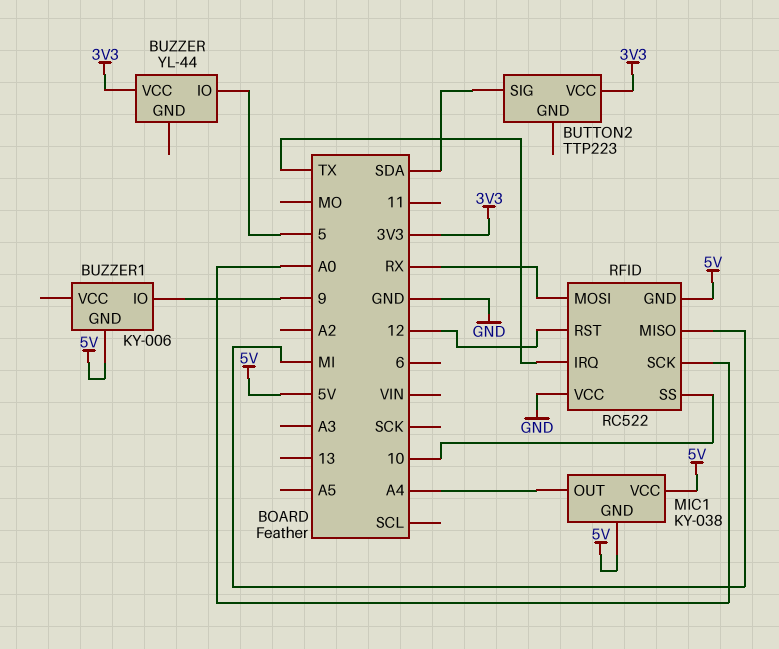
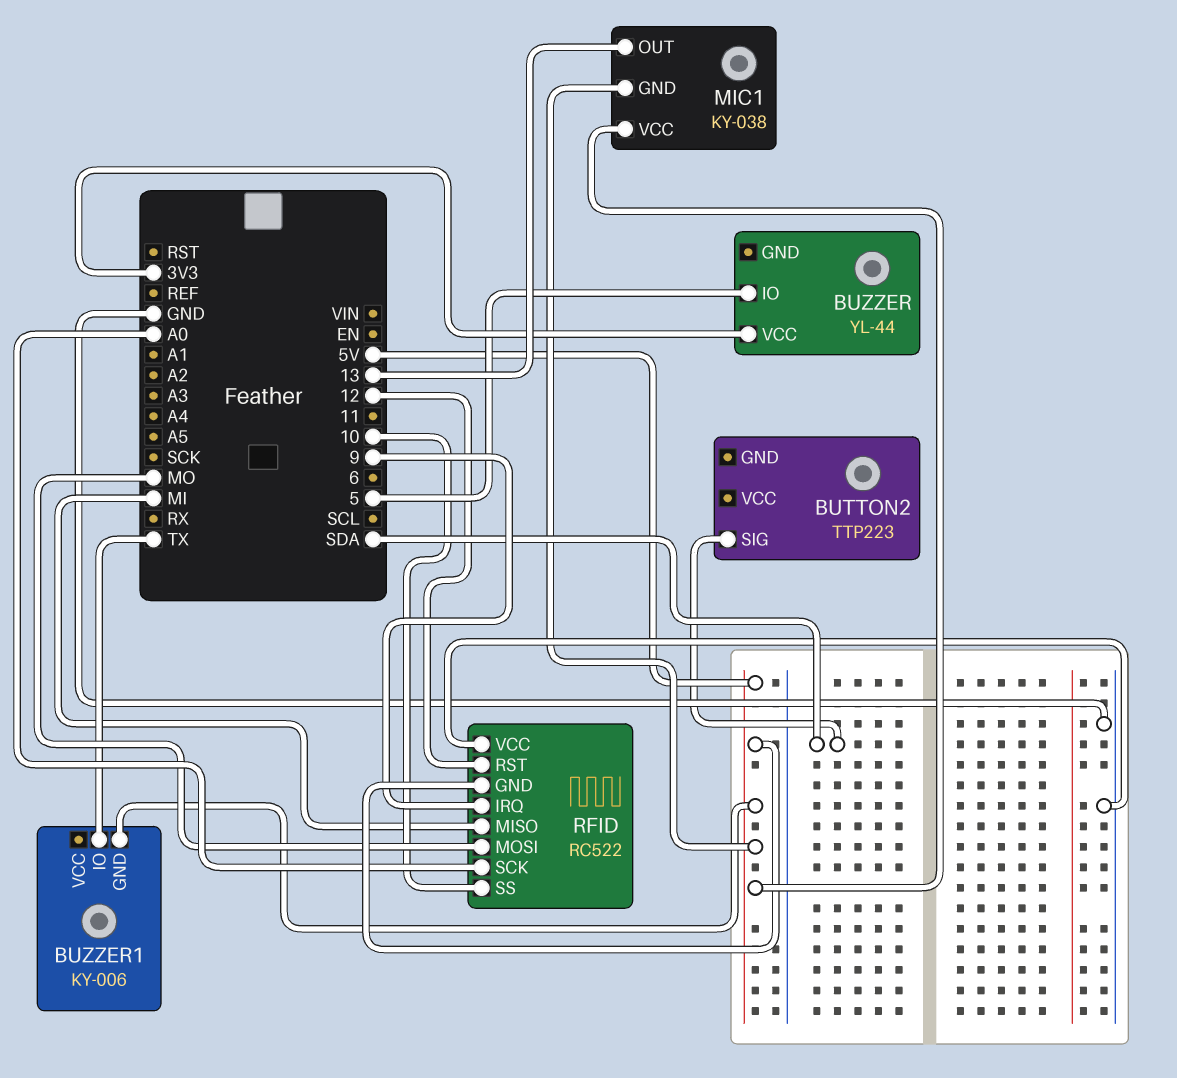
BUTTON2 pin VCC: 3V3 -> none
BUZZER1 pin IO: 9 -> TX
MIC1 pin OUT: A4 -> 13
RFID pin IRQ: TX -> 9
RFID pin MOSI: RX -> MO

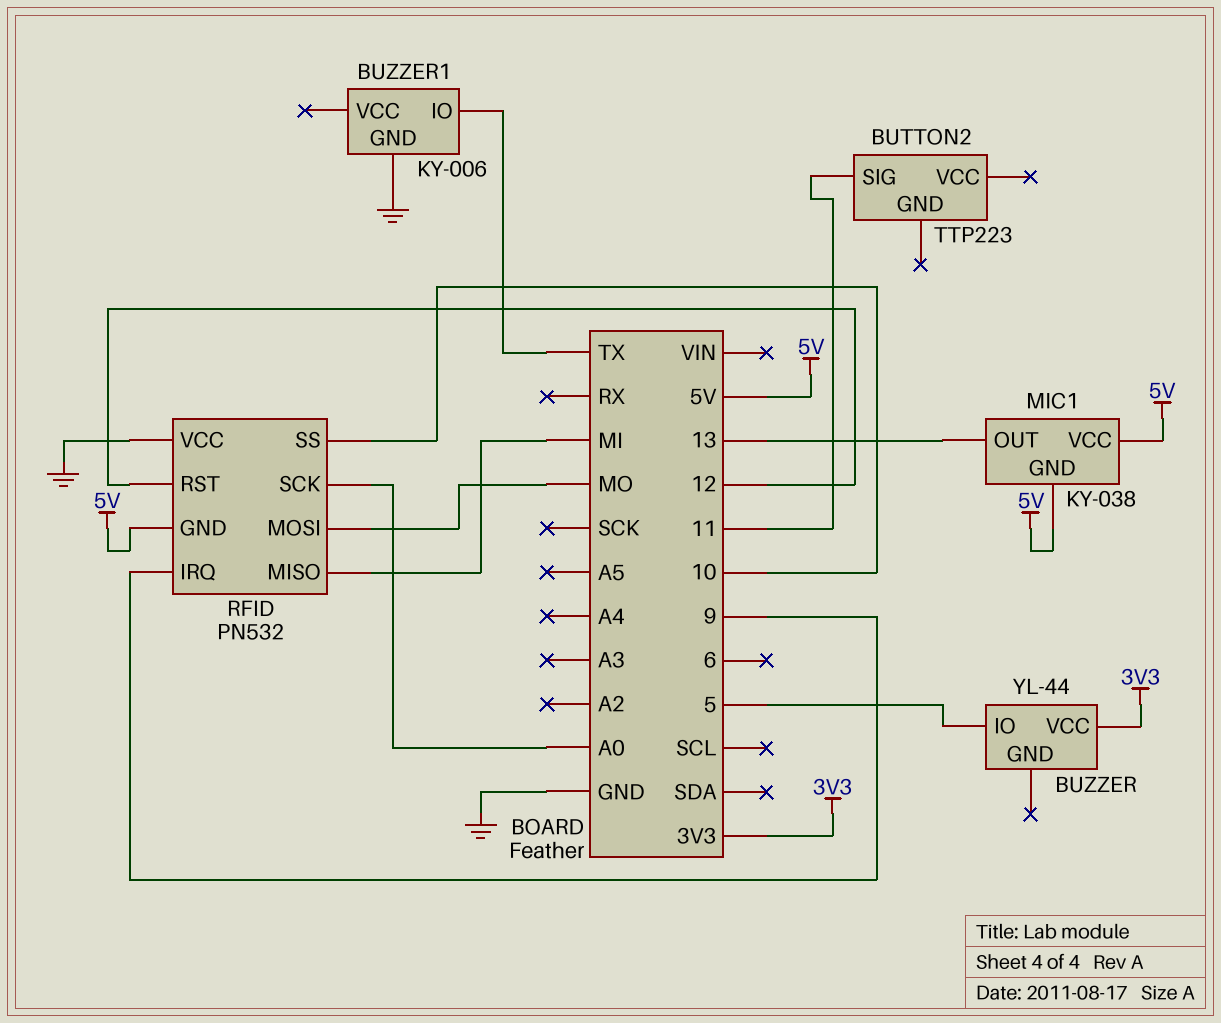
BUTTON2 pin SIG: SDA -> 11
BUZZER1 pin GND: 5V -> GND
RFID: RC522 -> PN532

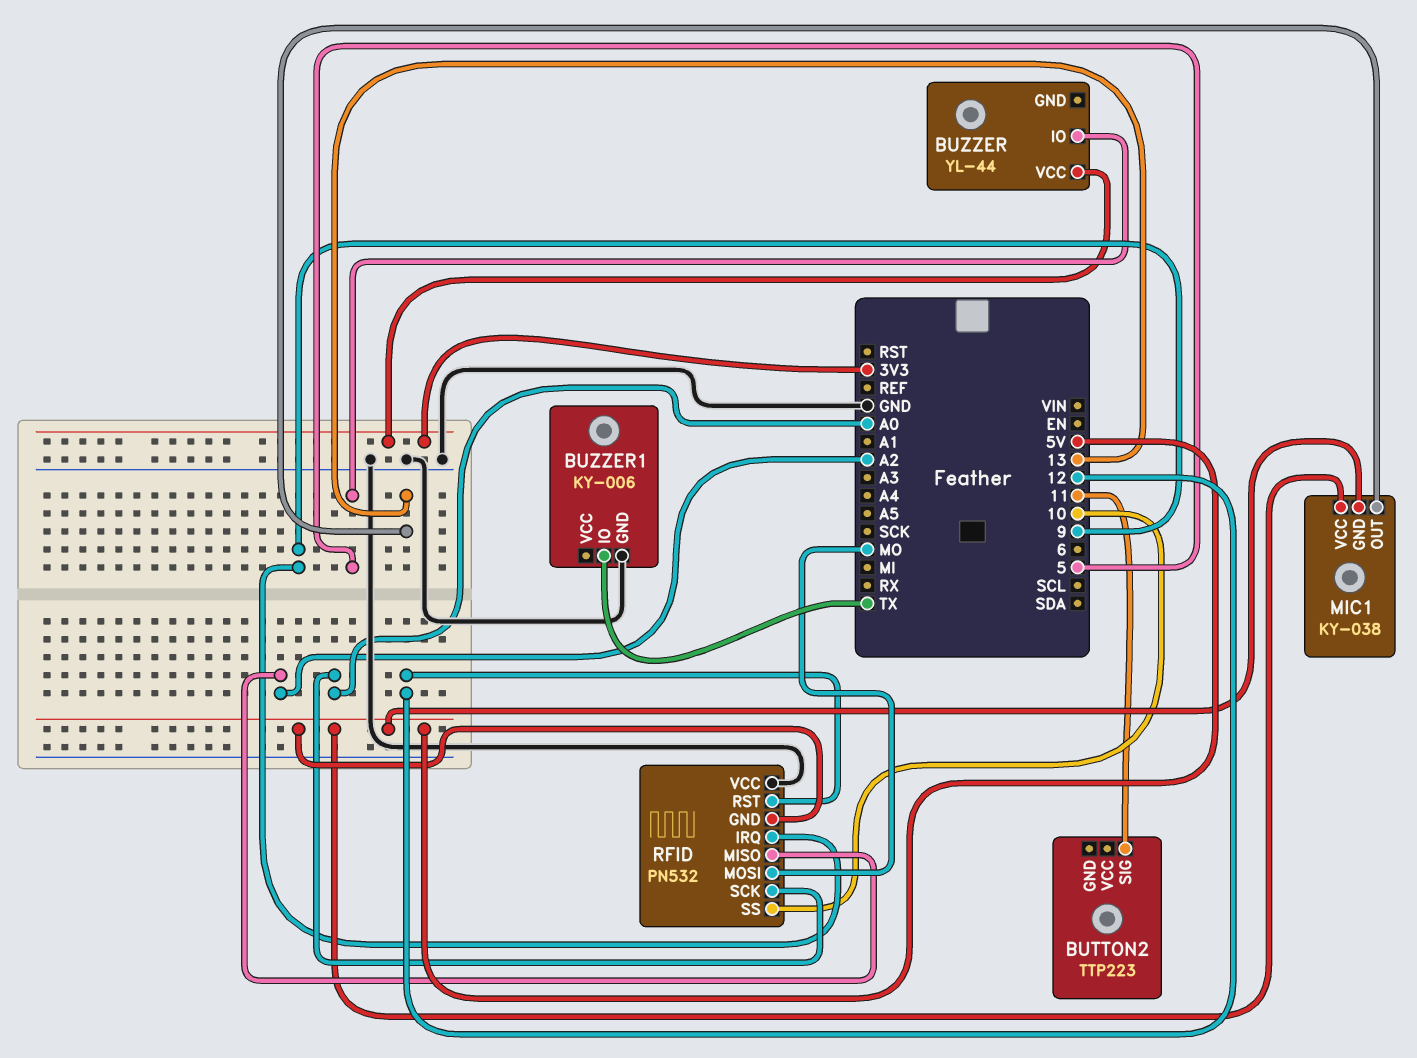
RFID pin MISO: MI -> A2

